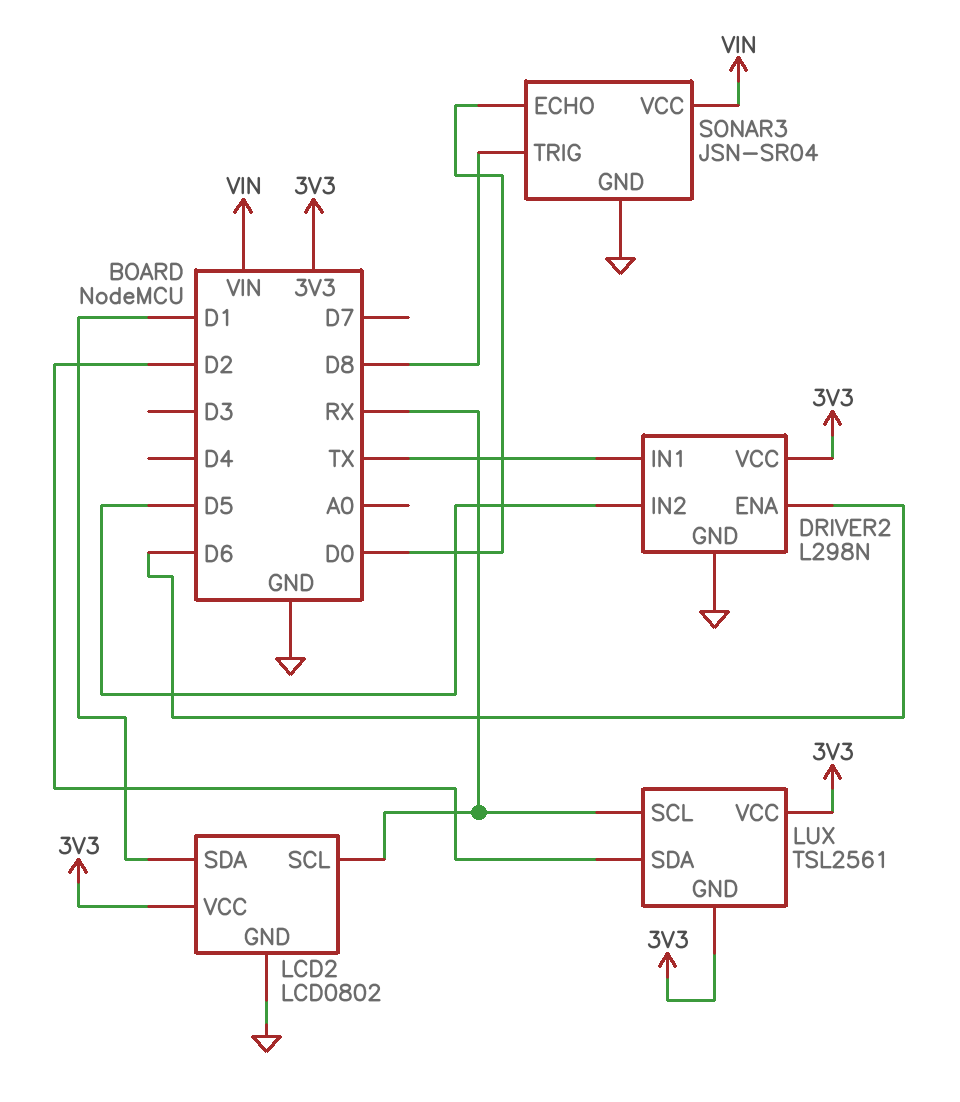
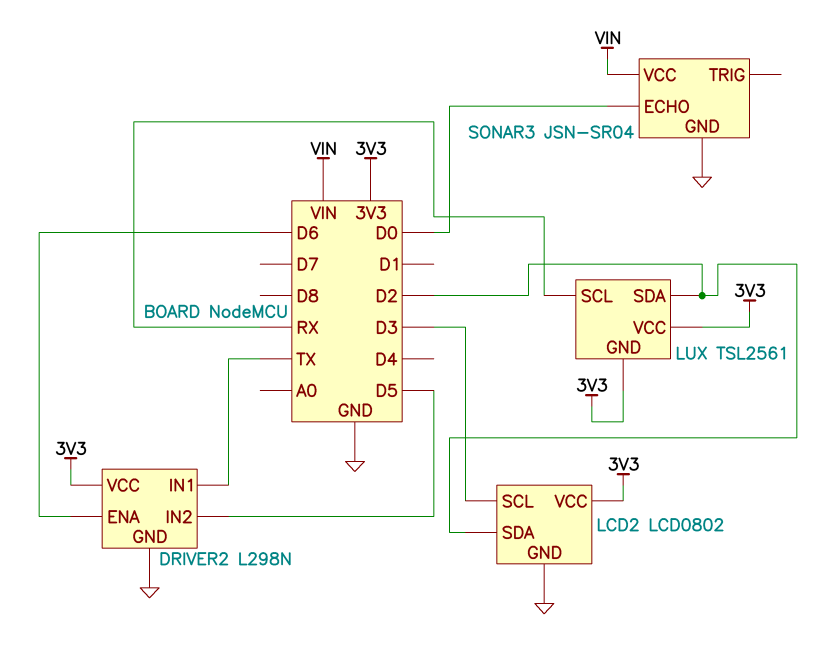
LCD2 pin SCL: RX -> D3
LCD2 pin SDA: D1 -> D2
SONAR3 pin TRIG: D8 -> none

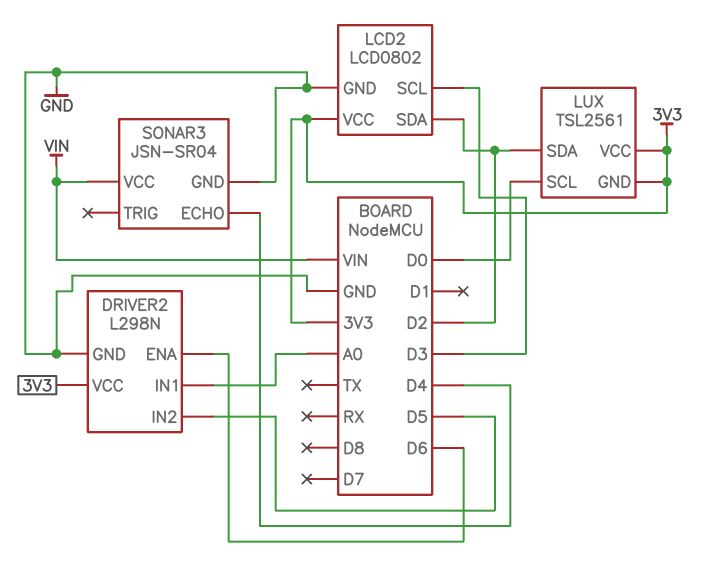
DRIVER2 pin IN1: TX -> A0
LUX pin SCL: RX -> D0
SONAR3 pin ECHO: D0 -> D4

